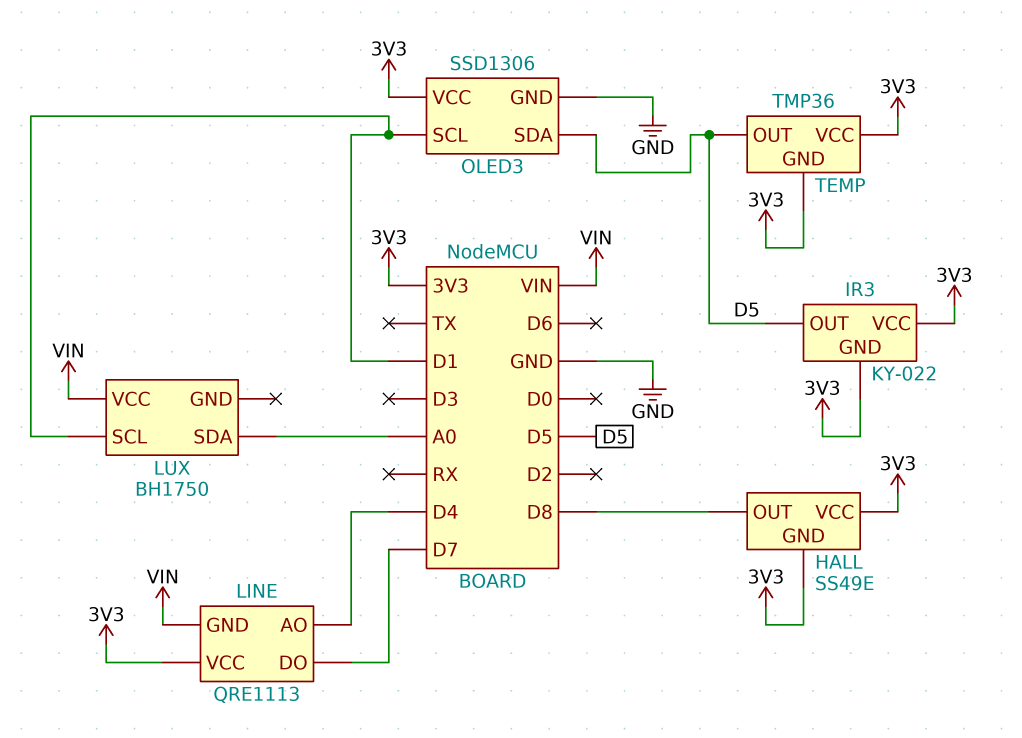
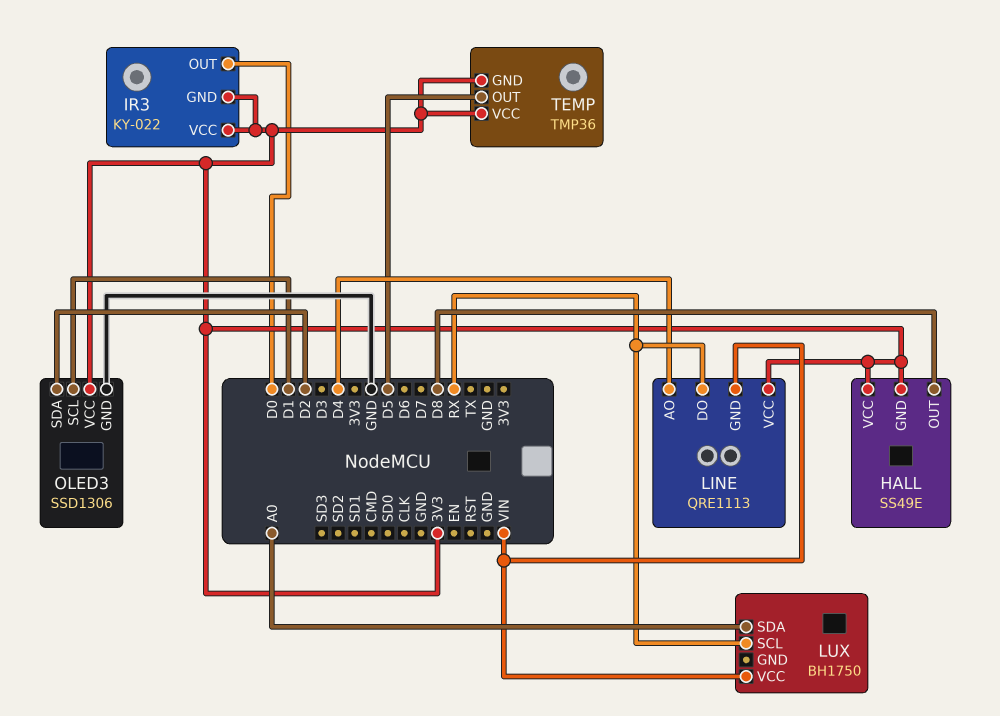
IR3 pin OUT: D5 -> D0
LINE pin DO: D7 -> RX
LUX pin SCL: D1 -> RX
OLED3 pin SDA: D5 -> D2

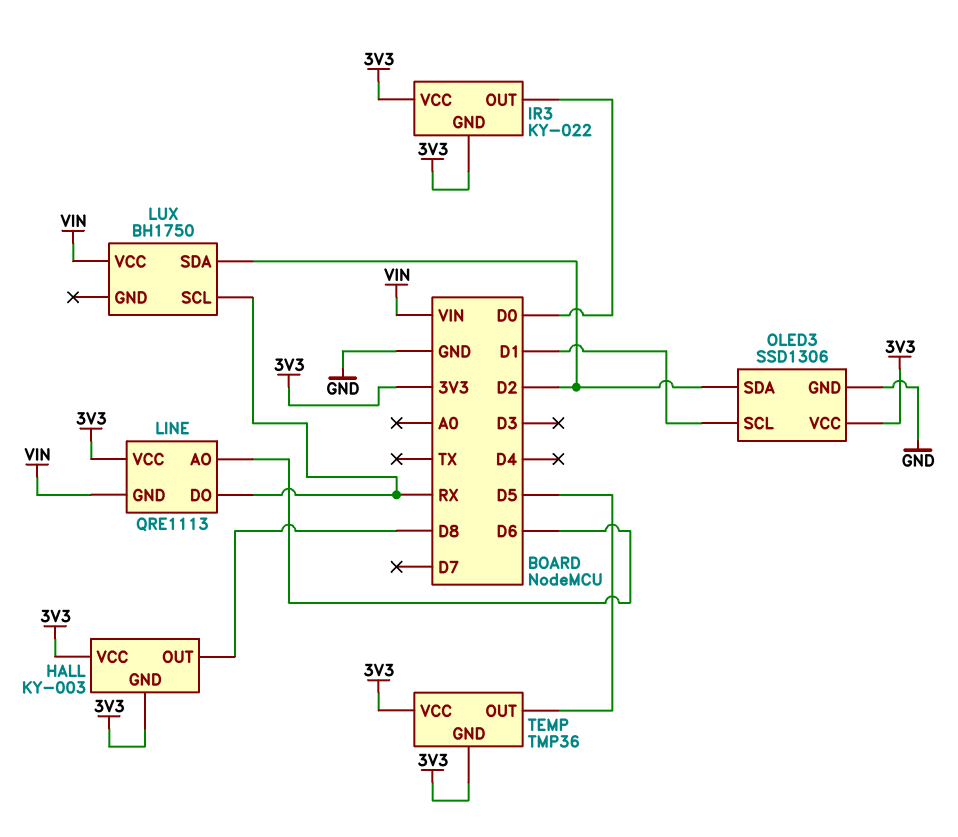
HALL: SS49E -> KY-003
LINE pin AO: D4 -> D6
LUX pin SDA: A0 -> D2

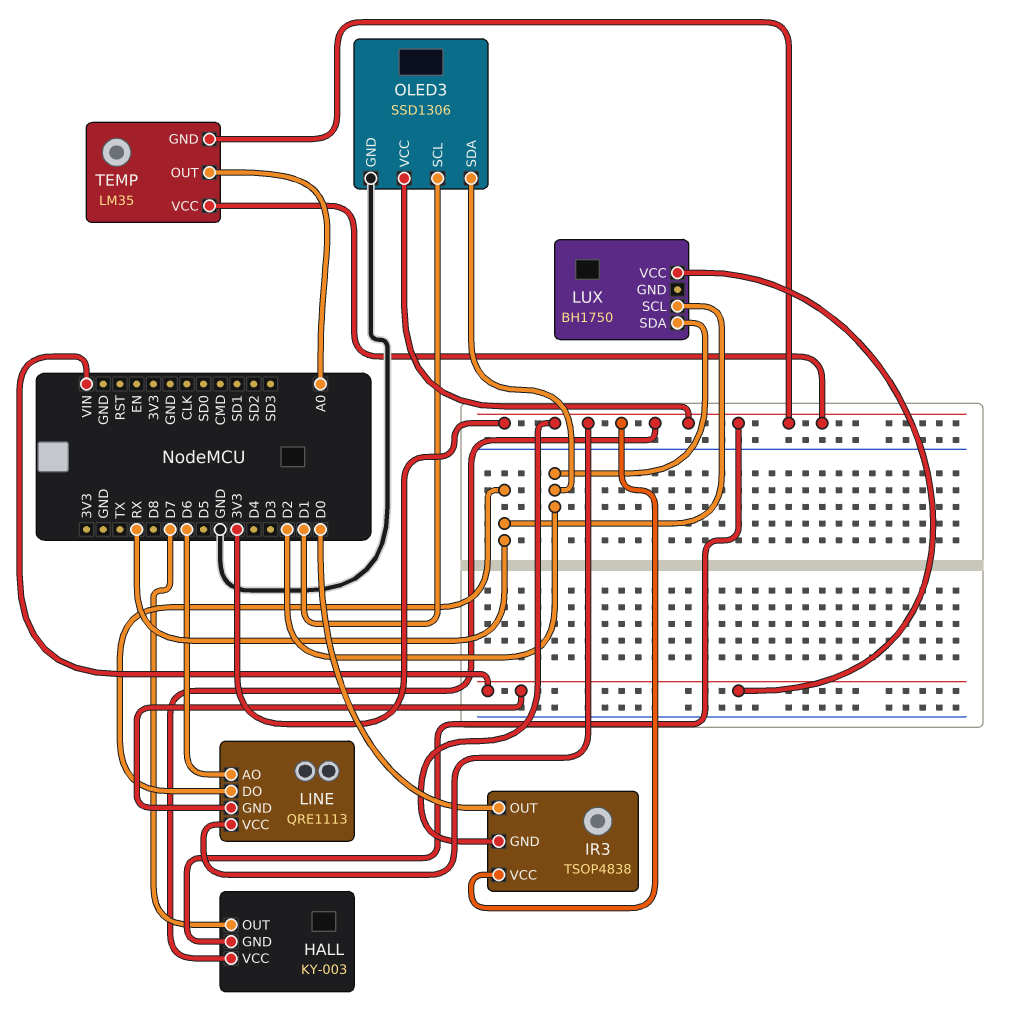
HALL pin OUT: D8 -> D7
IR3: KY-022 -> TSOP4838
TEMP: TMP36 -> LM35
TEMP pin OUT: D5 -> A0

